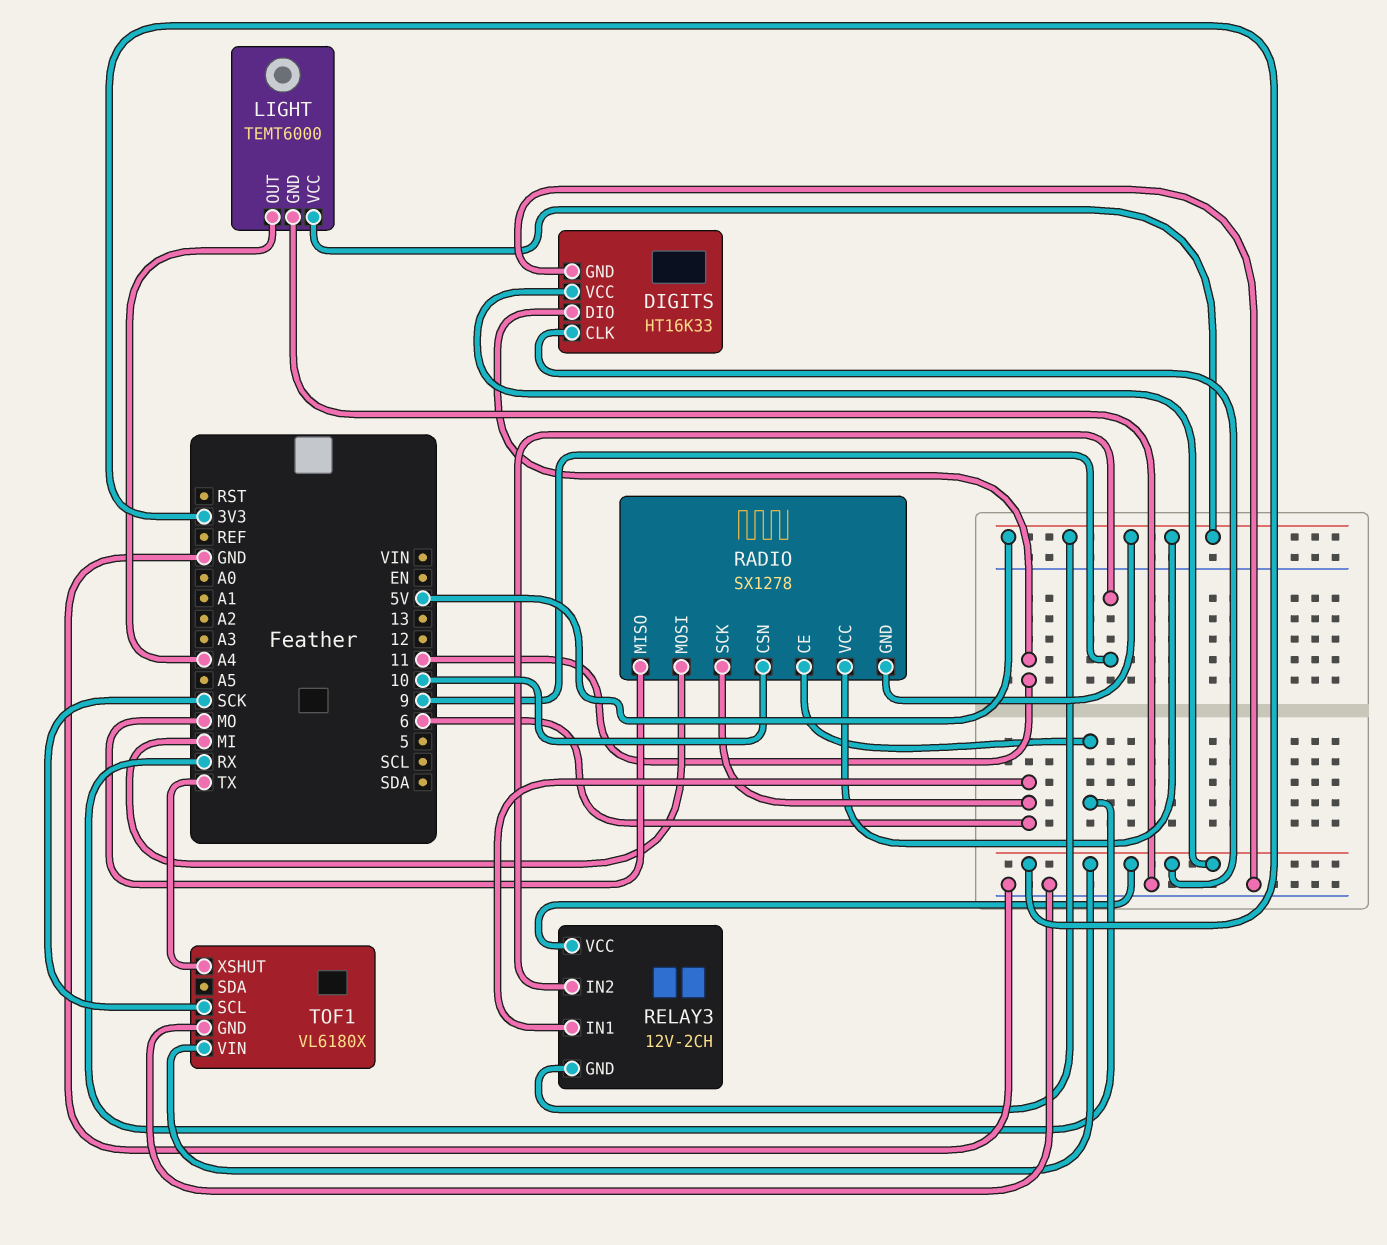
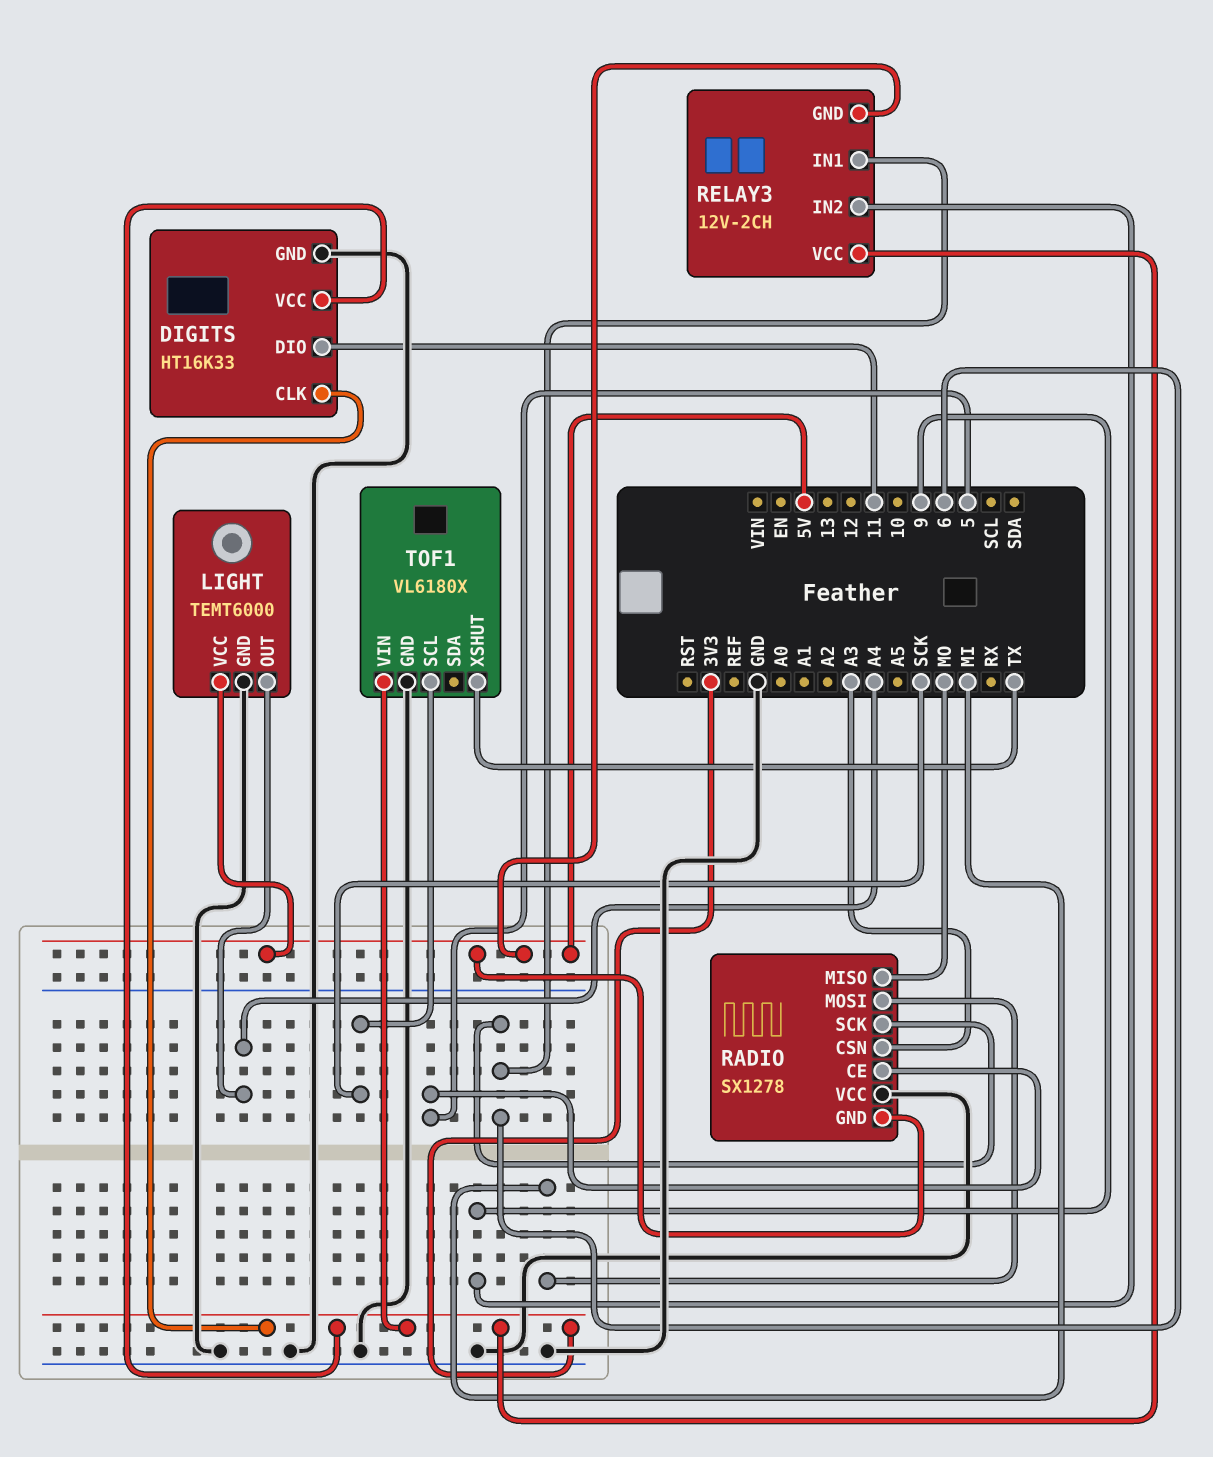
RADIO pin CE: RX -> 5
RADIO pin CSN: 10 -> A3
RADIO pin VCC: 5V -> GND

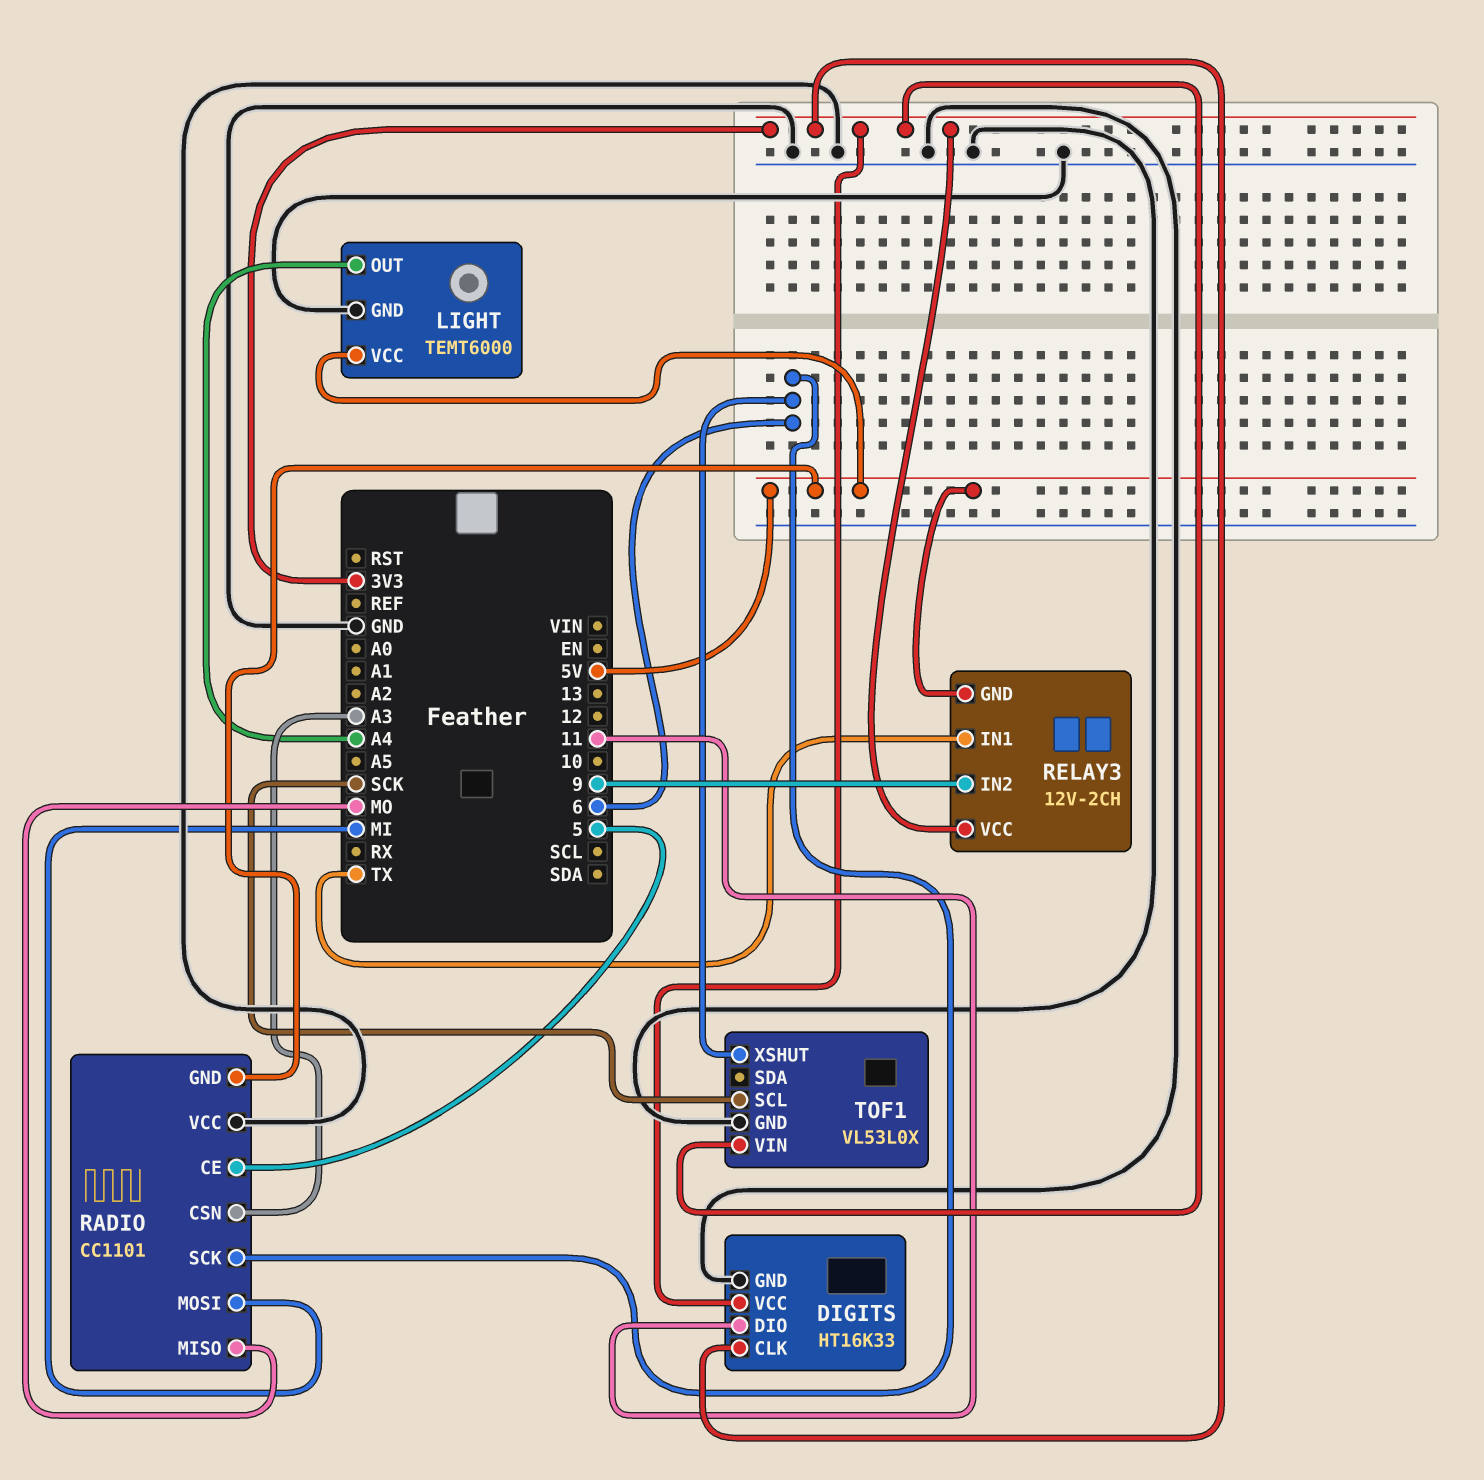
RADIO: SX1278 -> CC1101
RELAY3 pin IN1: 6 -> TX
TOF1: VL6180X -> VL53L0X
TOF1 pin XSHUT: TX -> 6

